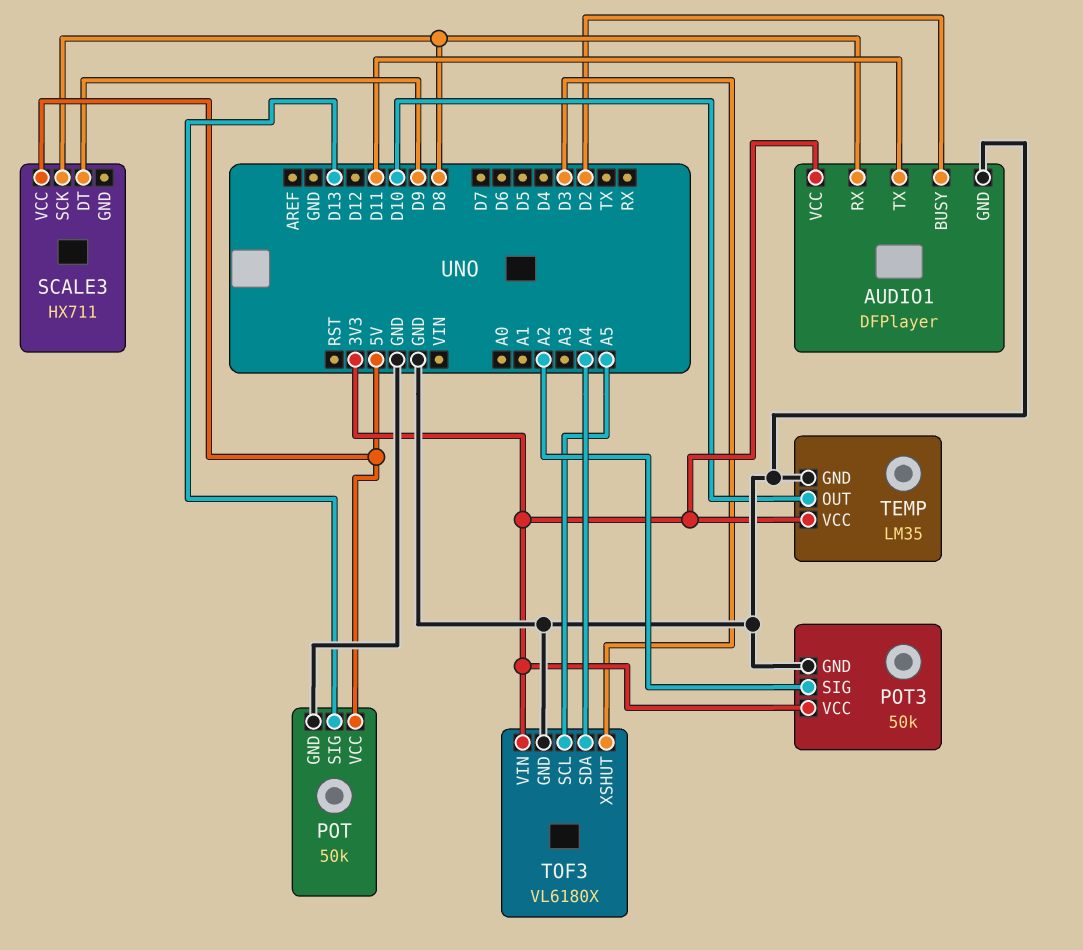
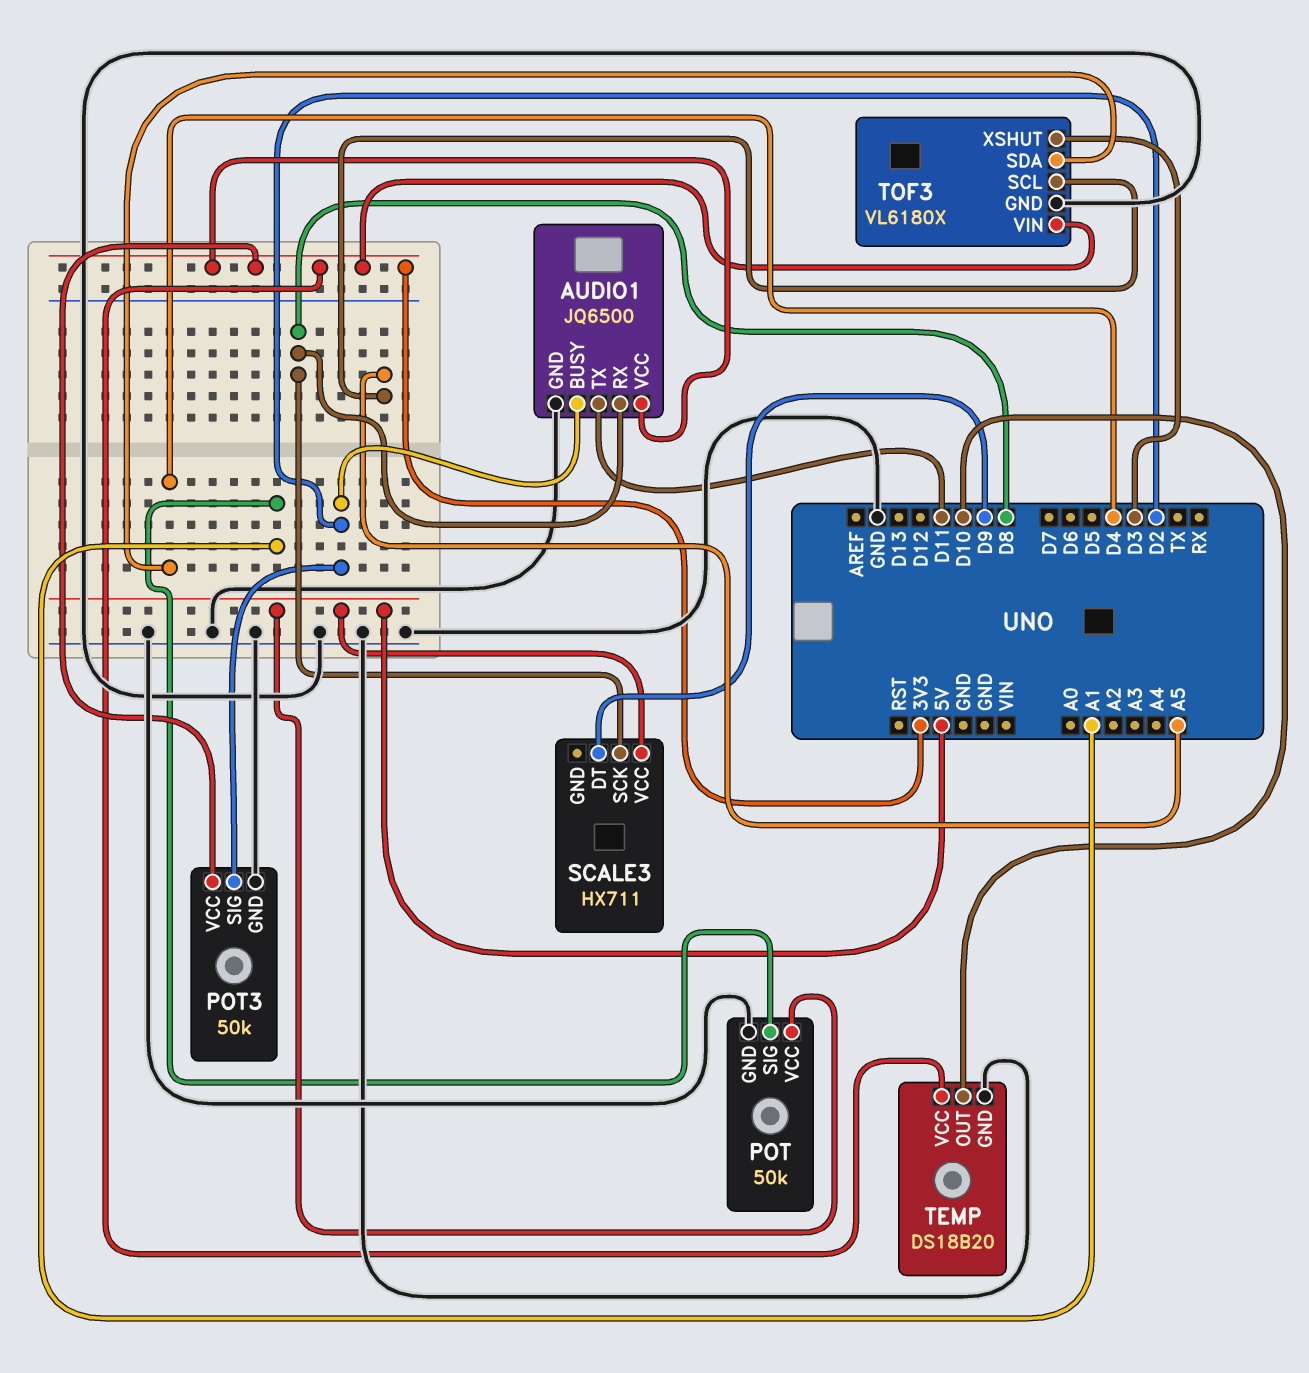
AUDIO1: DFPlayer -> JQ6500
POT pin SIG: D13 -> A1
POT3 pin SIG: A2 -> D2
TEMP: LM35 -> DS18B20
TOF3 pin SDA: A4 -> D4

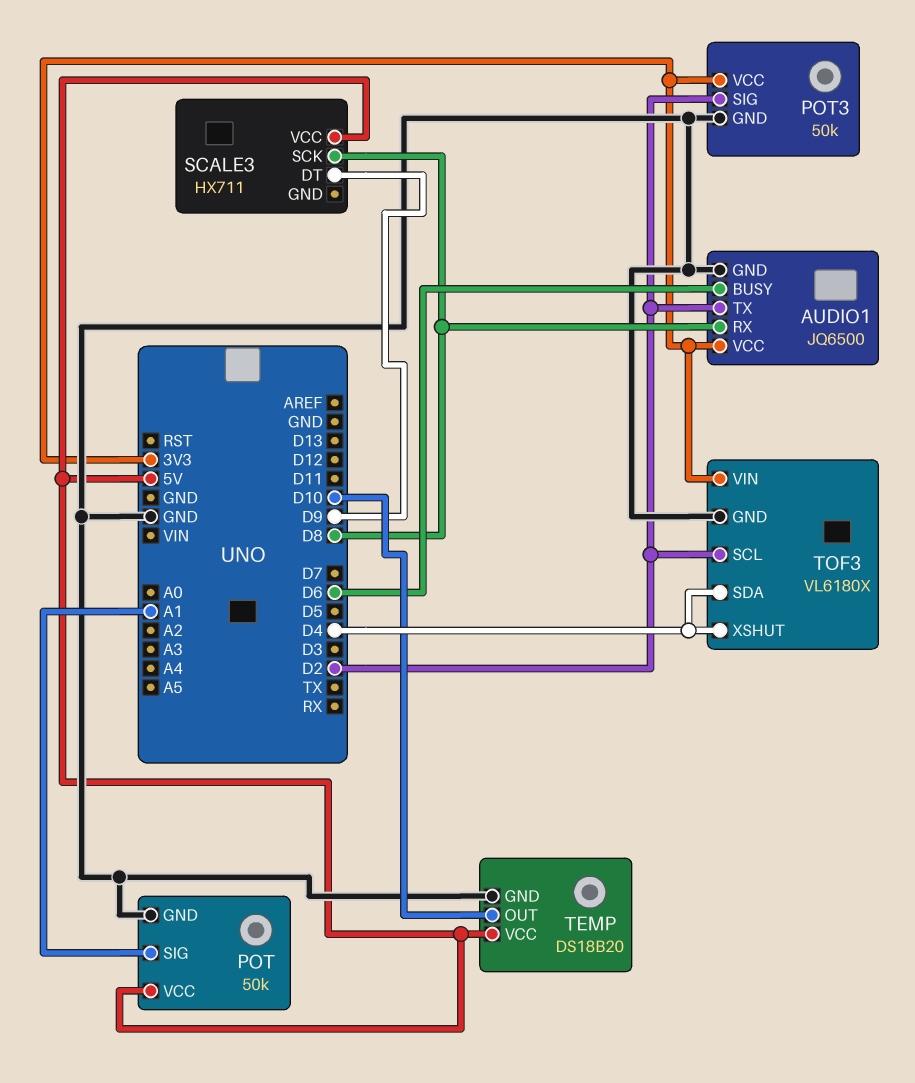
AUDIO1 pin BUSY: D2 -> D6
AUDIO1 pin TX: D11 -> D2
TEMP pin VCC: 3V3 -> 5V
TOF3 pin SCL: A5 -> D2
TOF3 pin XSHUT: D3 -> D4

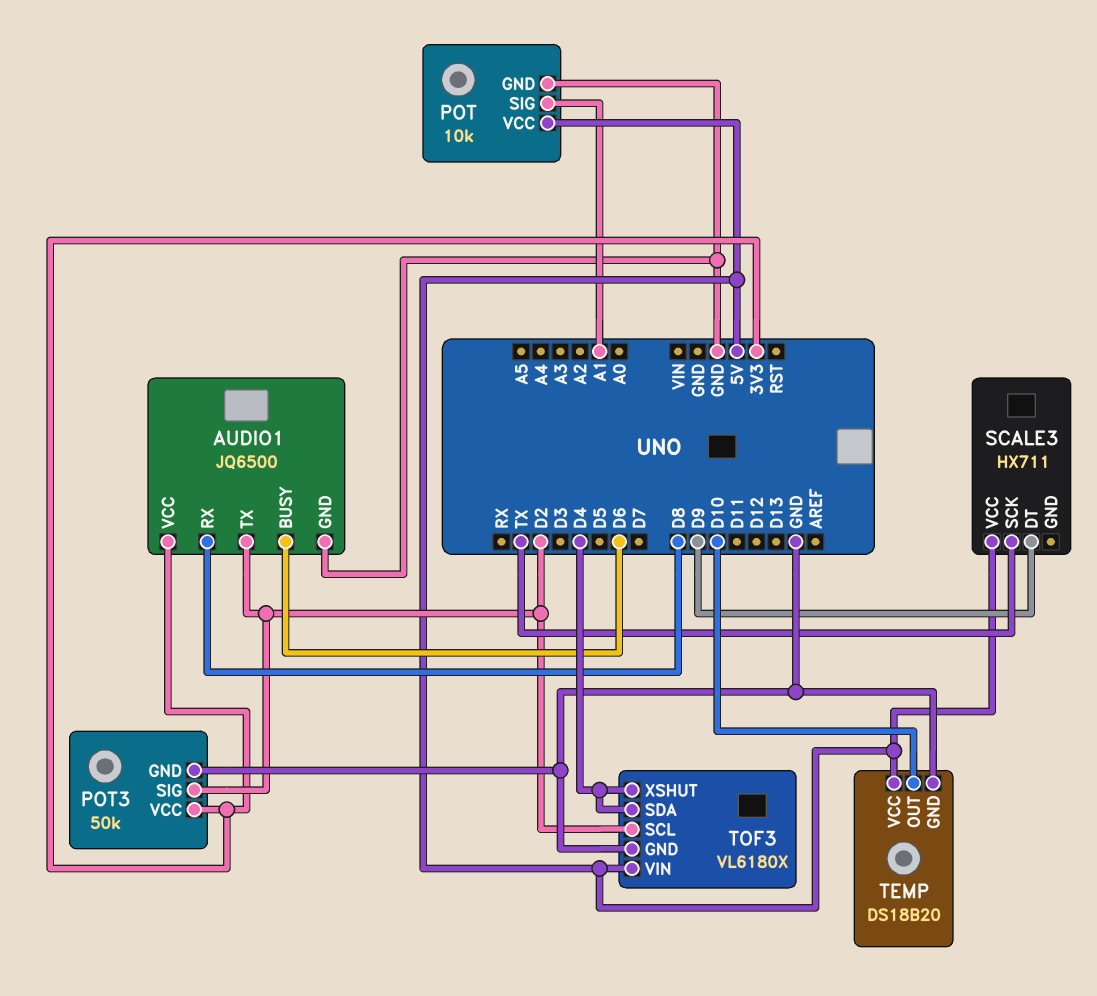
POT: 50k -> 10k
SCALE3 pin SCK: D8 -> TX
TOF3 pin VIN: 3V3 -> 5V

